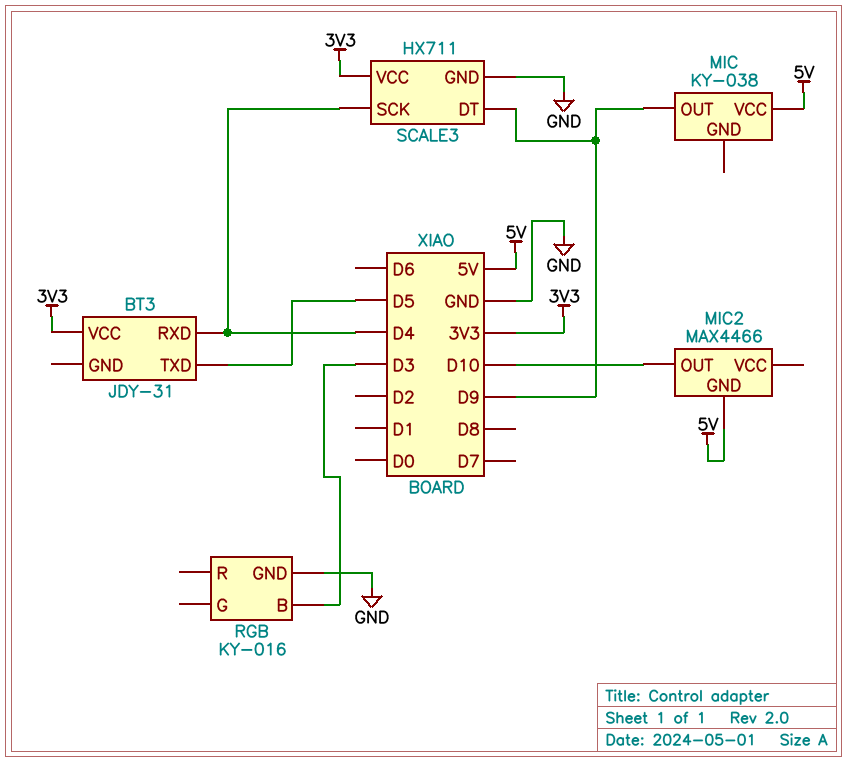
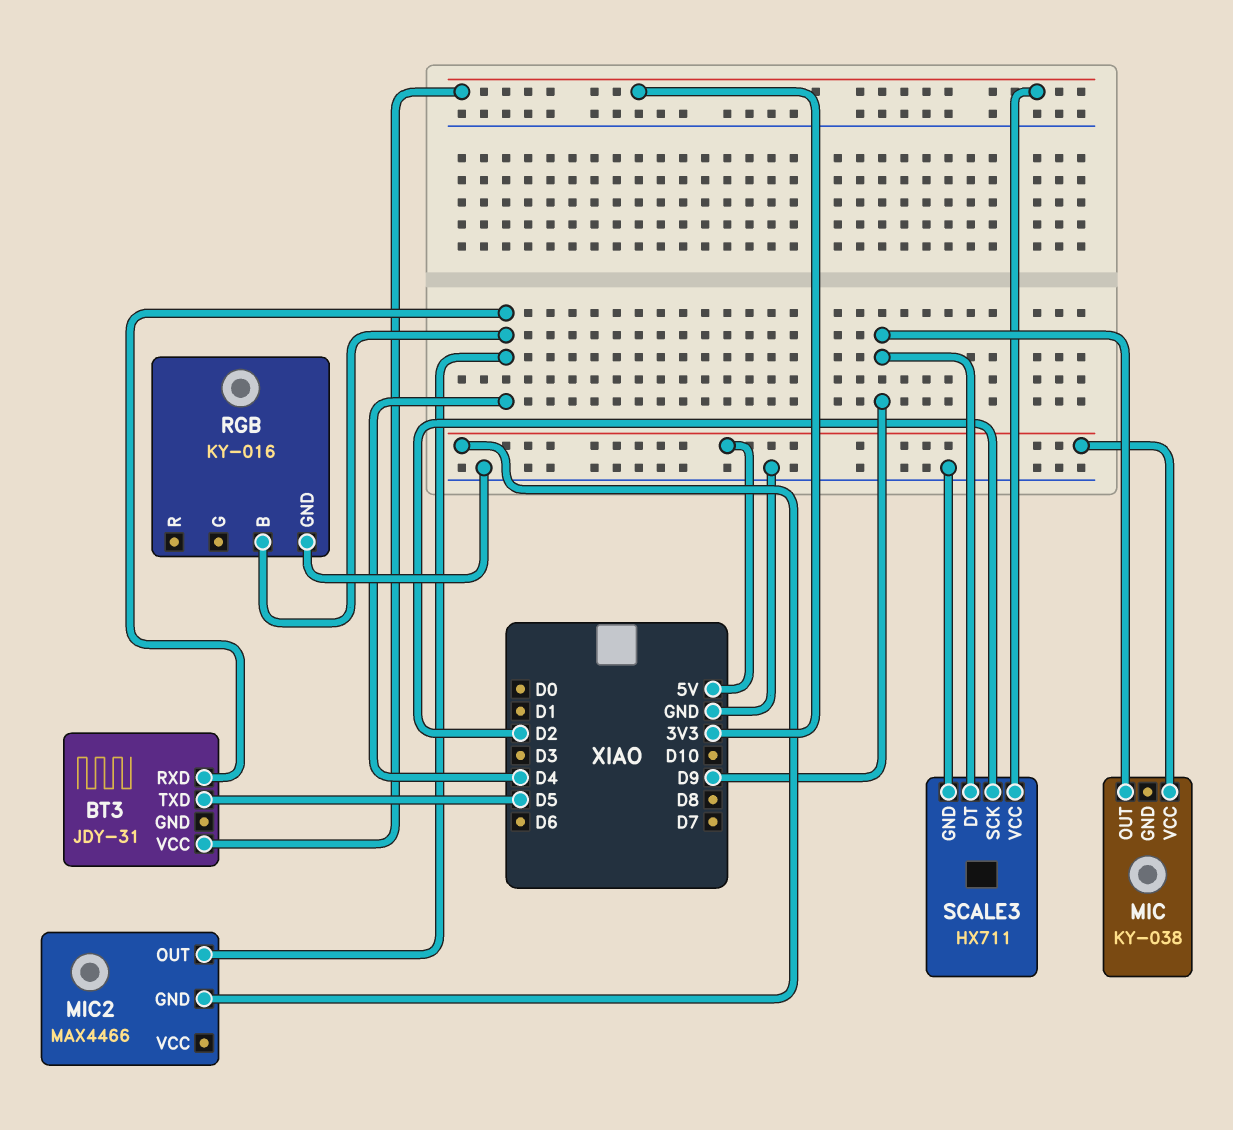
MIC2 pin OUT: D10 -> D4
RGB pin B: D3 -> D4
SCALE3 pin SCK: D4 -> D2

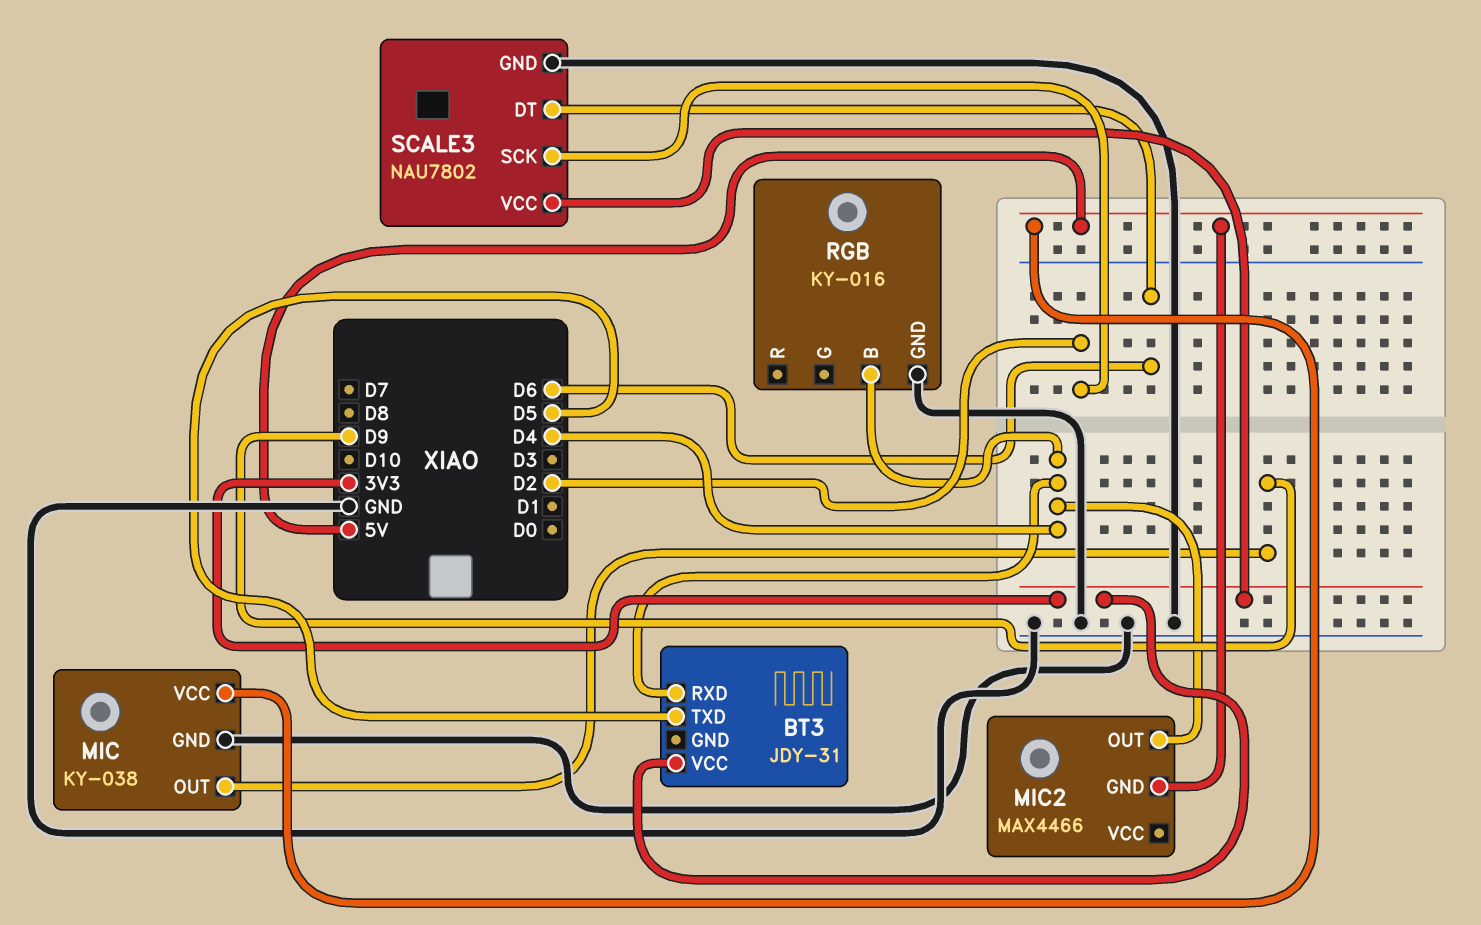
MIC pin GND: none -> GND
SCALE3: HX711 -> NAU7802
SCALE3 pin DT: D9 -> D6

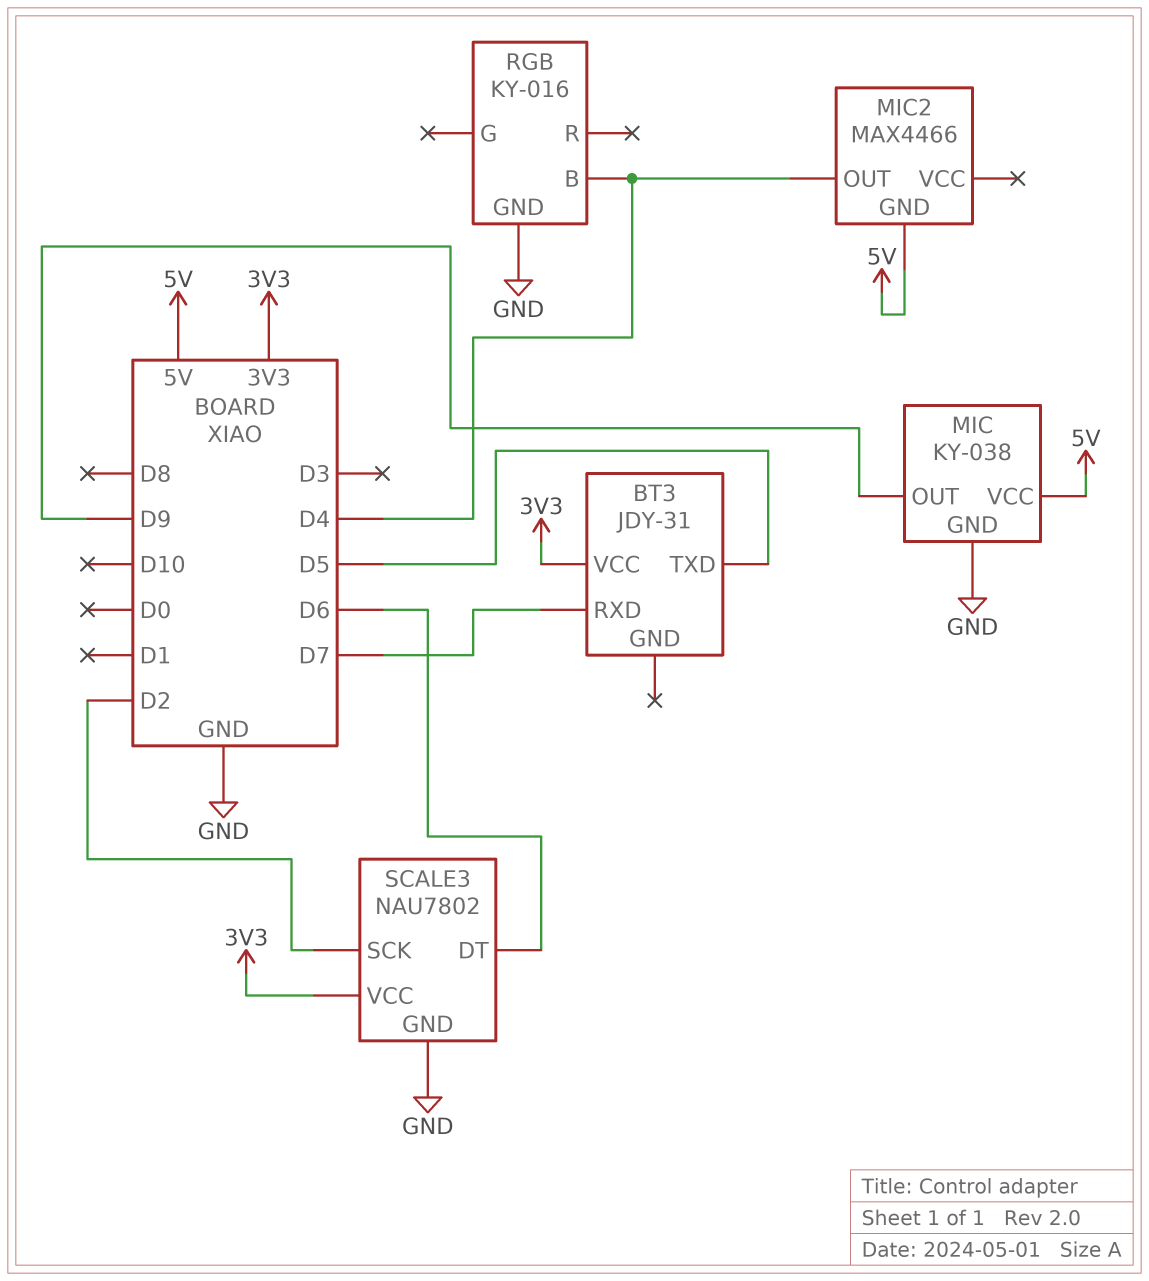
BT3 pin RXD: D4 -> D7

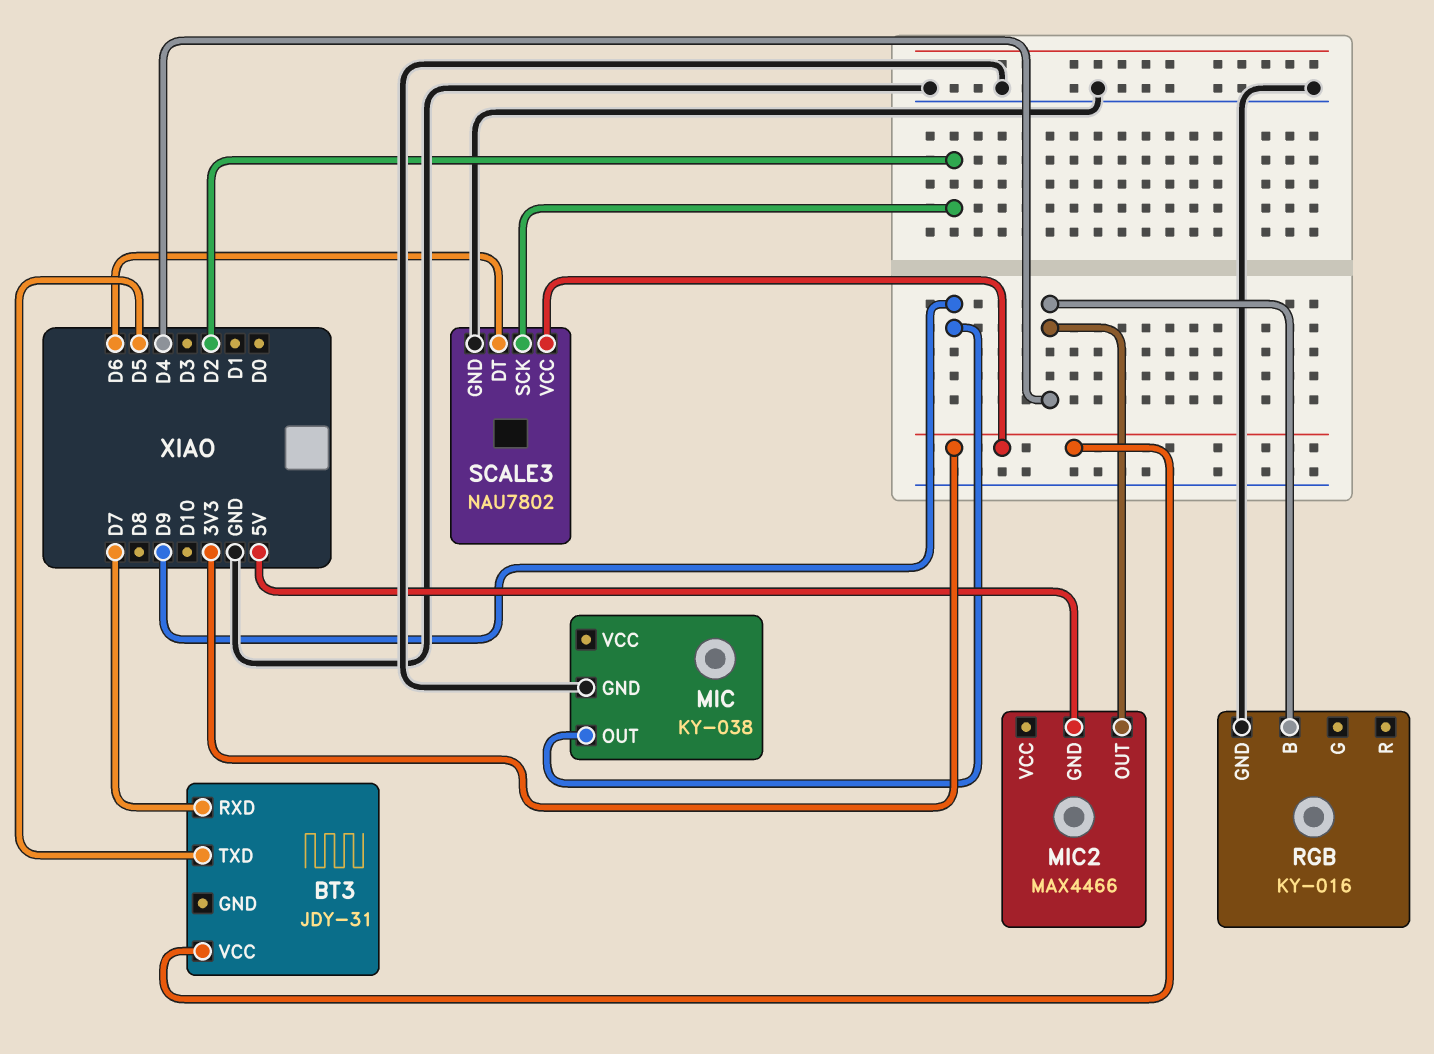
MIC pin VCC: 5V -> none

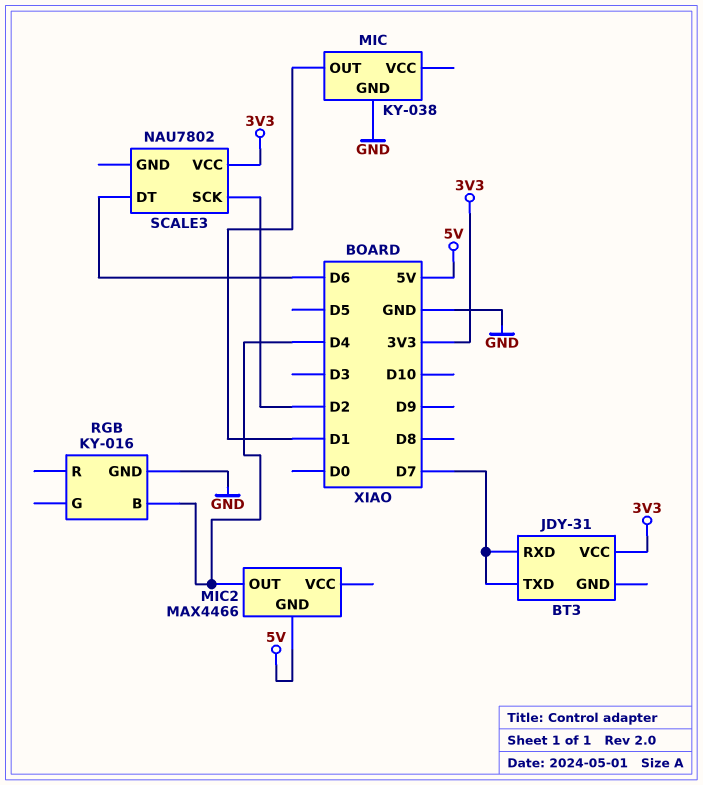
BT3 pin TXD: D5 -> D7
MIC pin OUT: D9 -> D1
SCALE3 pin GND: GND -> none

